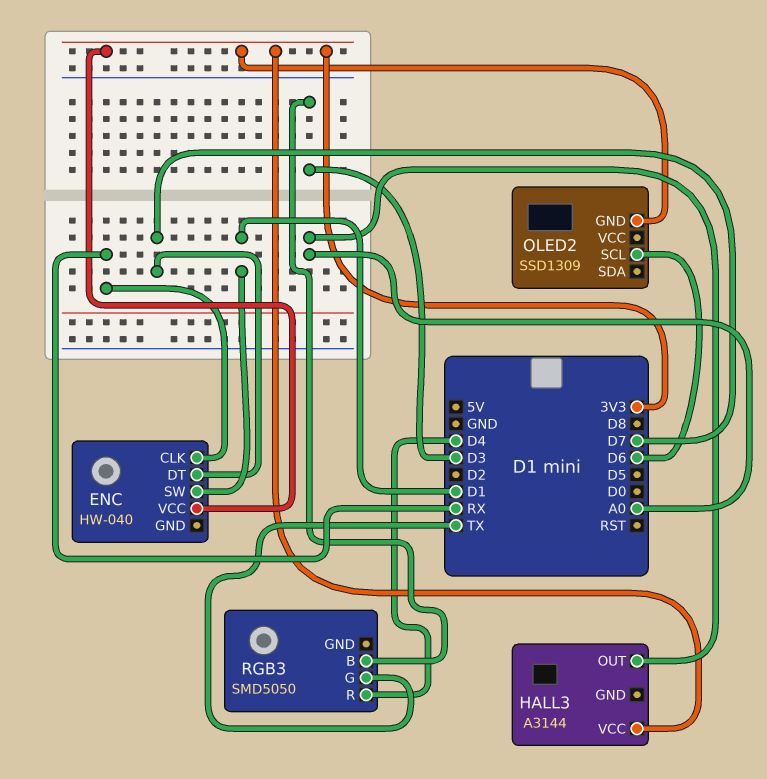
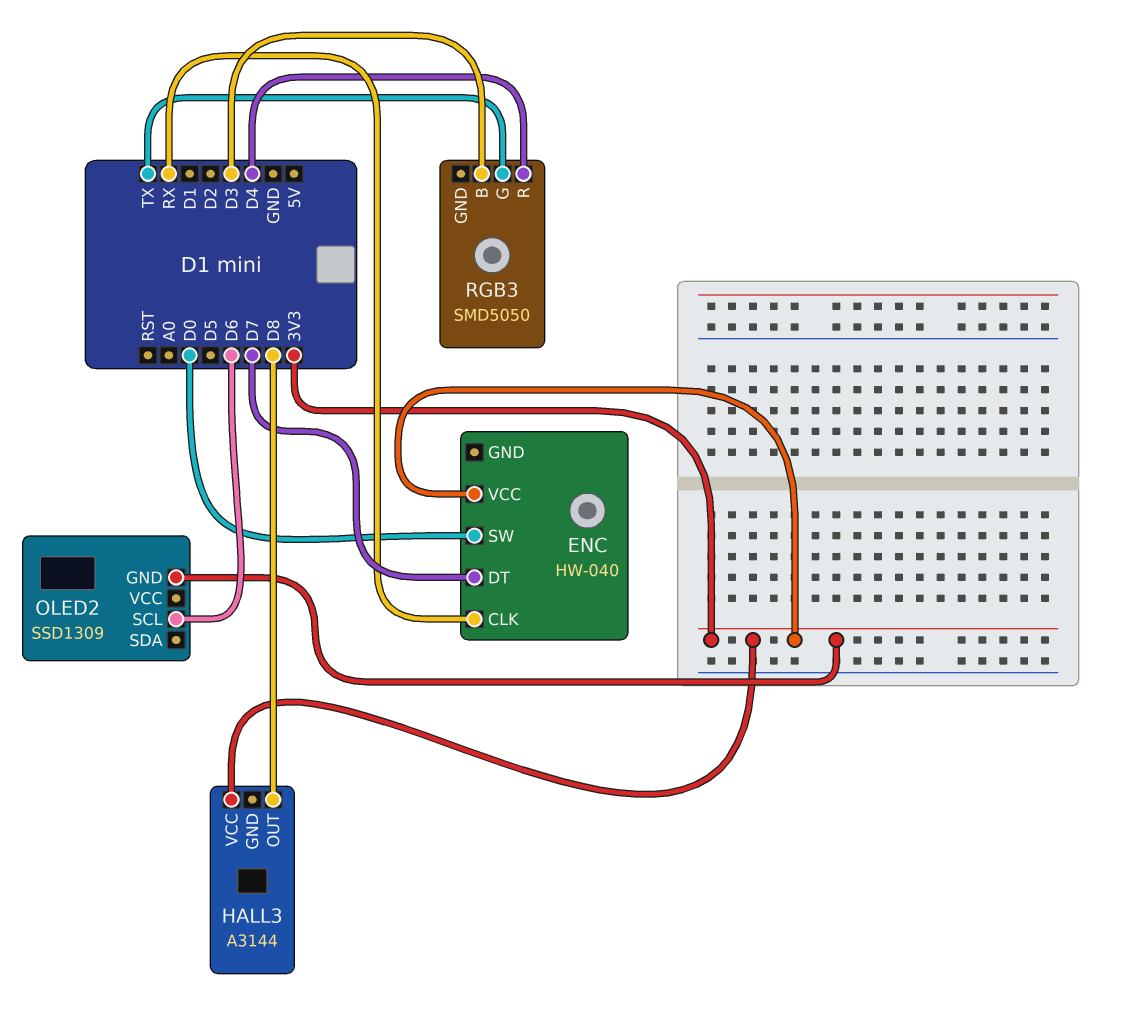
ENC pin SW: D1 -> D0
HALL3 pin OUT: A0 -> D8

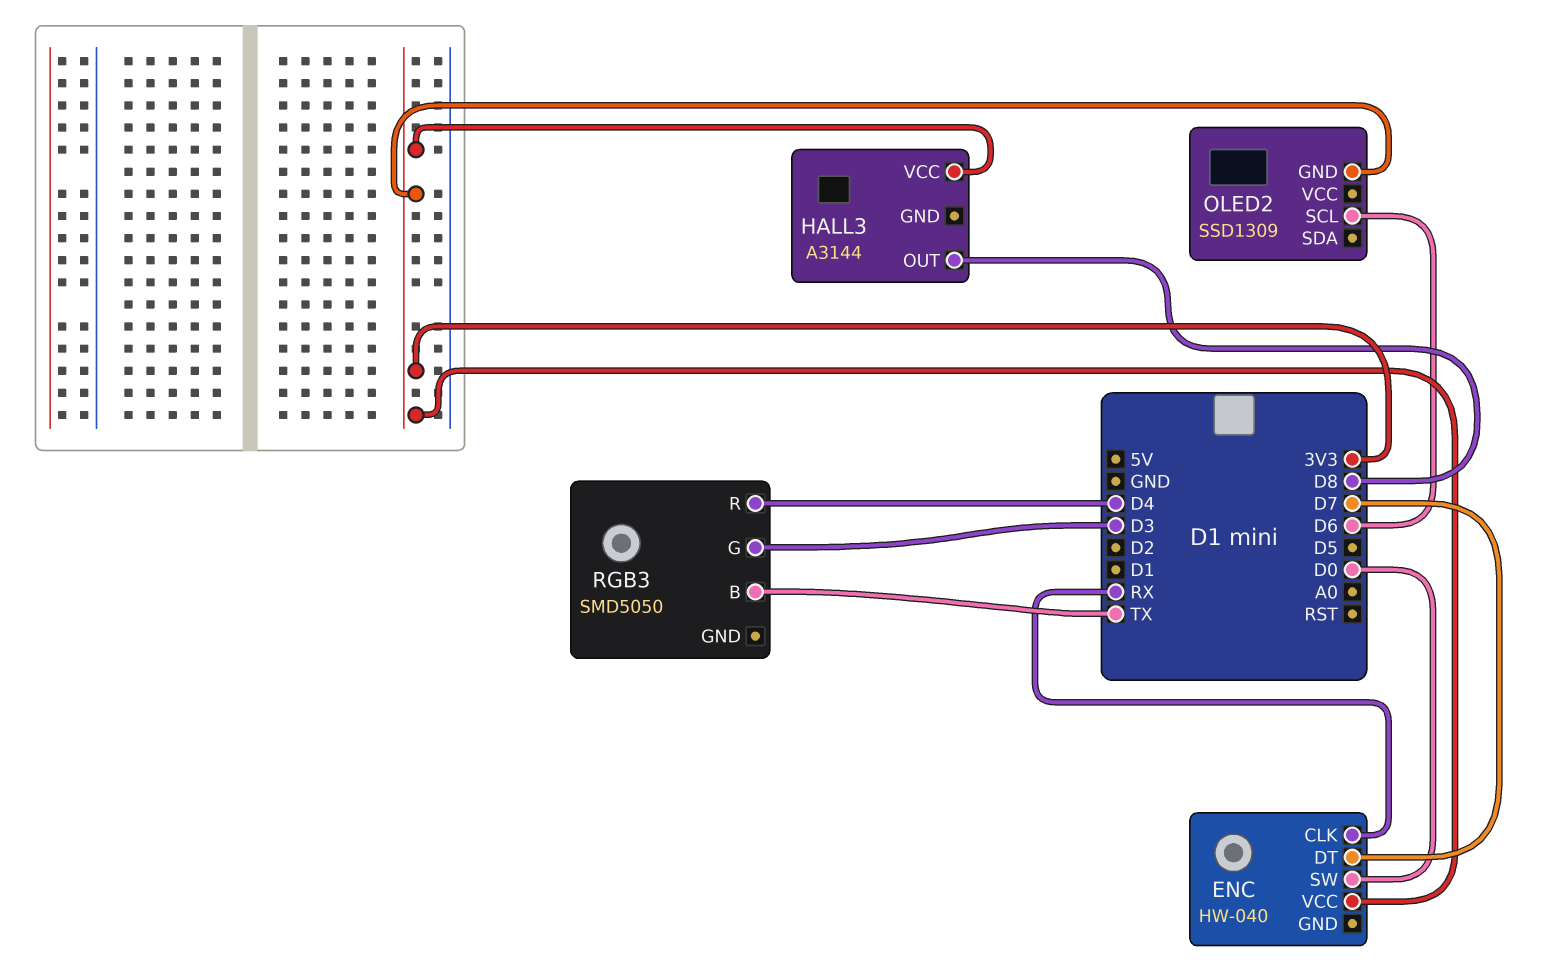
RGB3 pin B: D3 -> TX
RGB3 pin G: TX -> D3

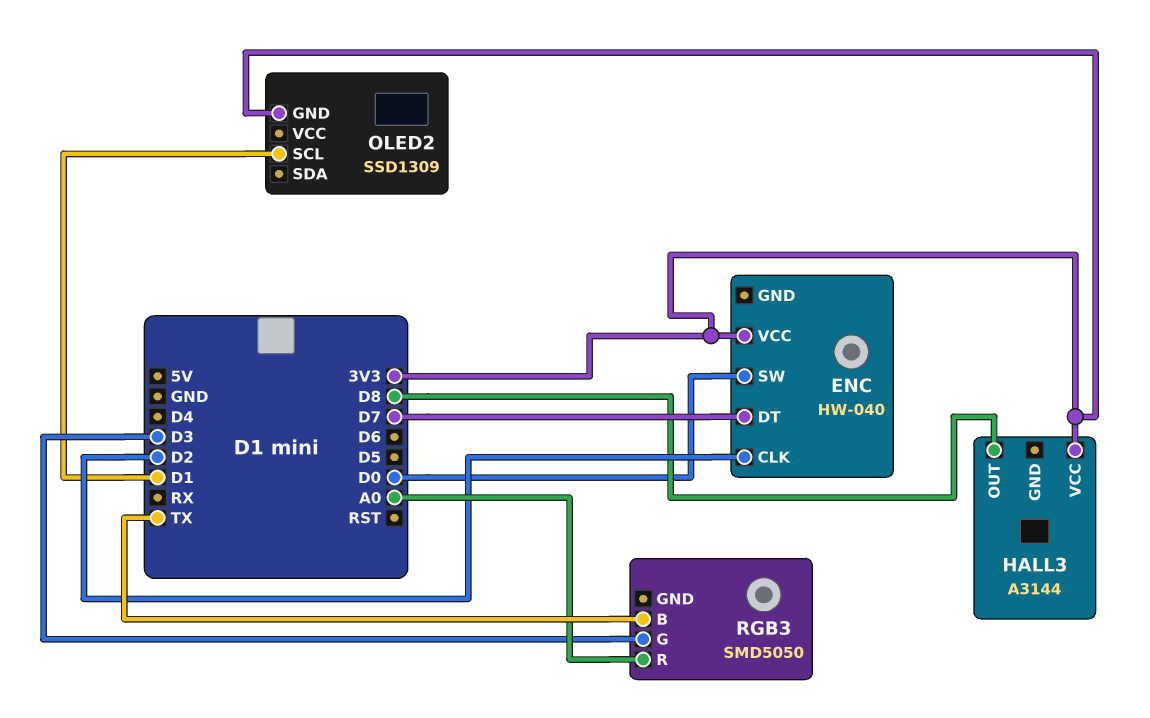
ENC pin CLK: RX -> D2
OLED2 pin SCL: D6 -> D1
RGB3 pin R: D4 -> A0

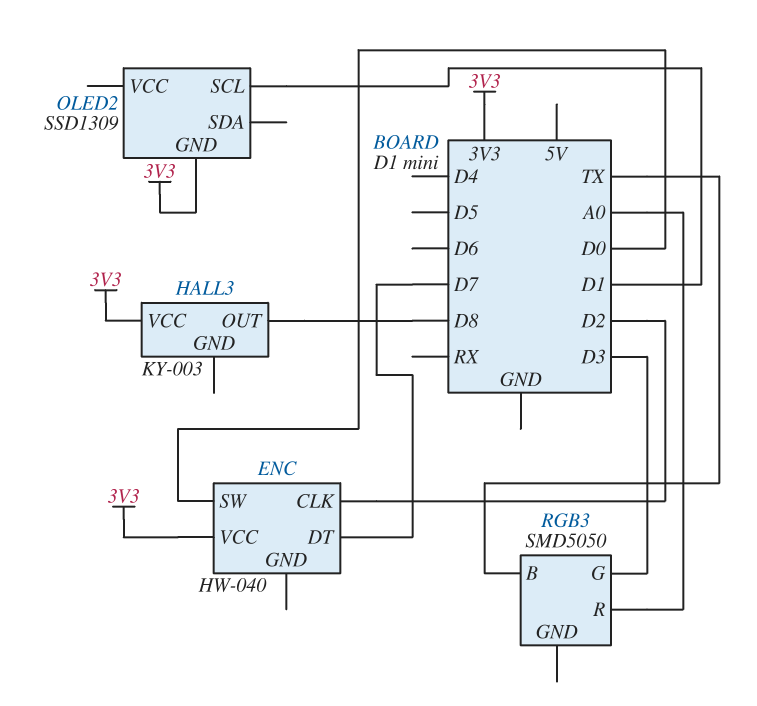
HALL3: A3144 -> KY-003

